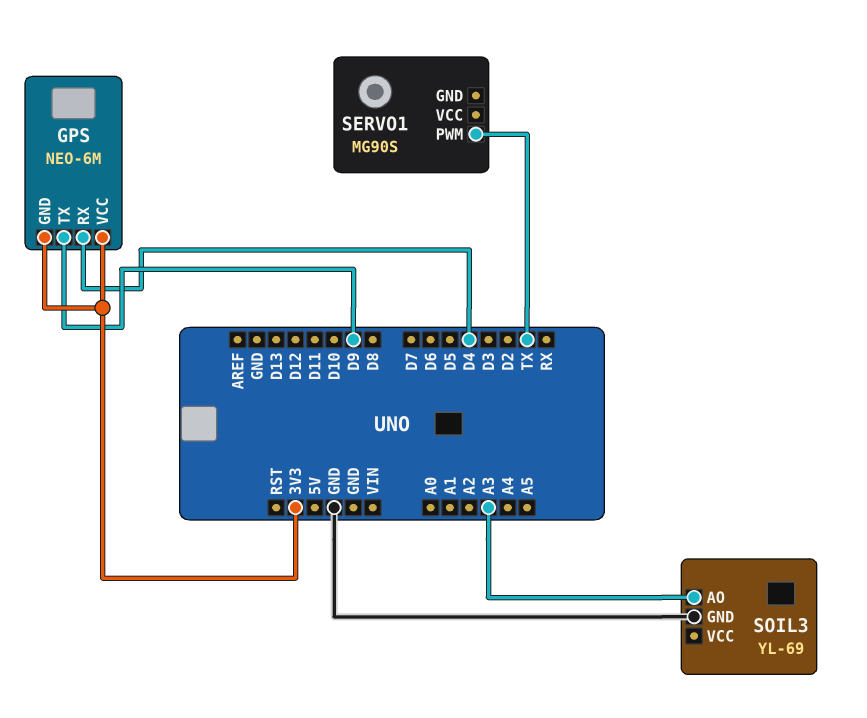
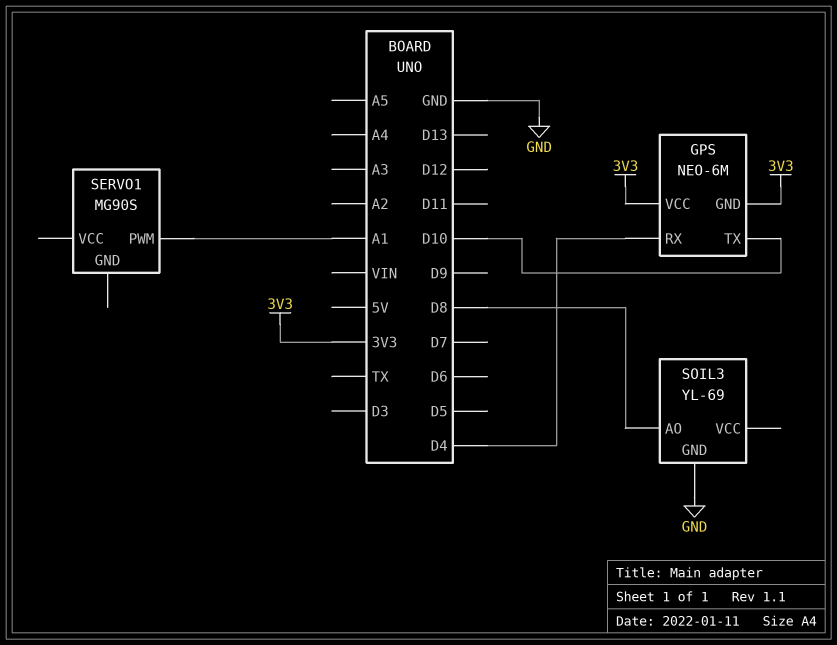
GPS pin TX: D9 -> D10
SERVO1 pin PWM: TX -> A1
SOIL3 pin AO: A3 -> D8

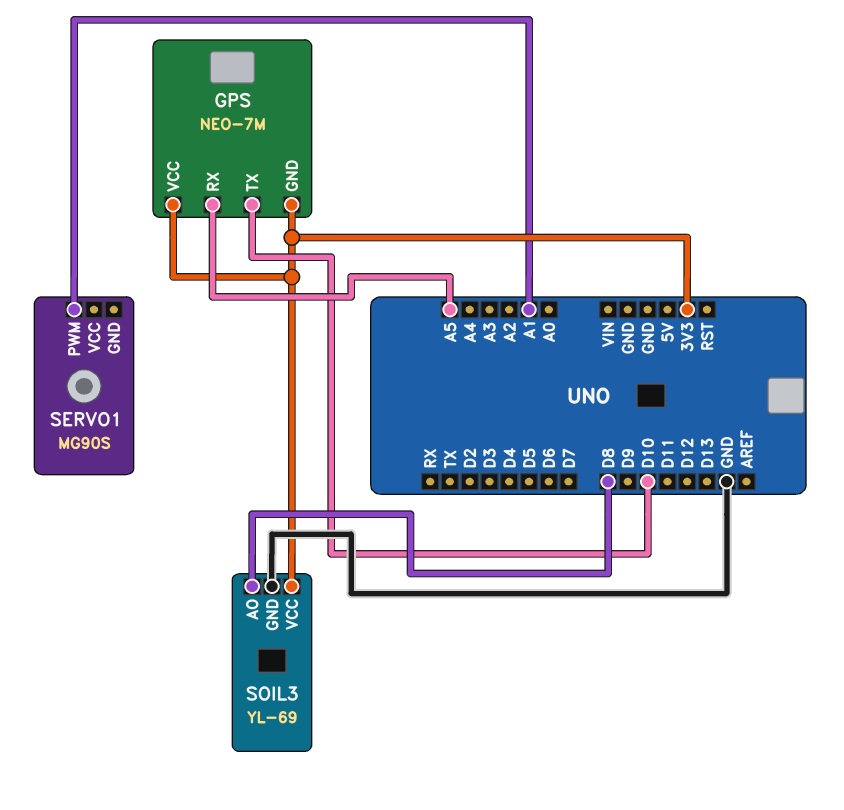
GPS: NEO-6M -> NEO-7M
GPS pin RX: D4 -> A5
SOIL3 pin VCC: none -> 3V3

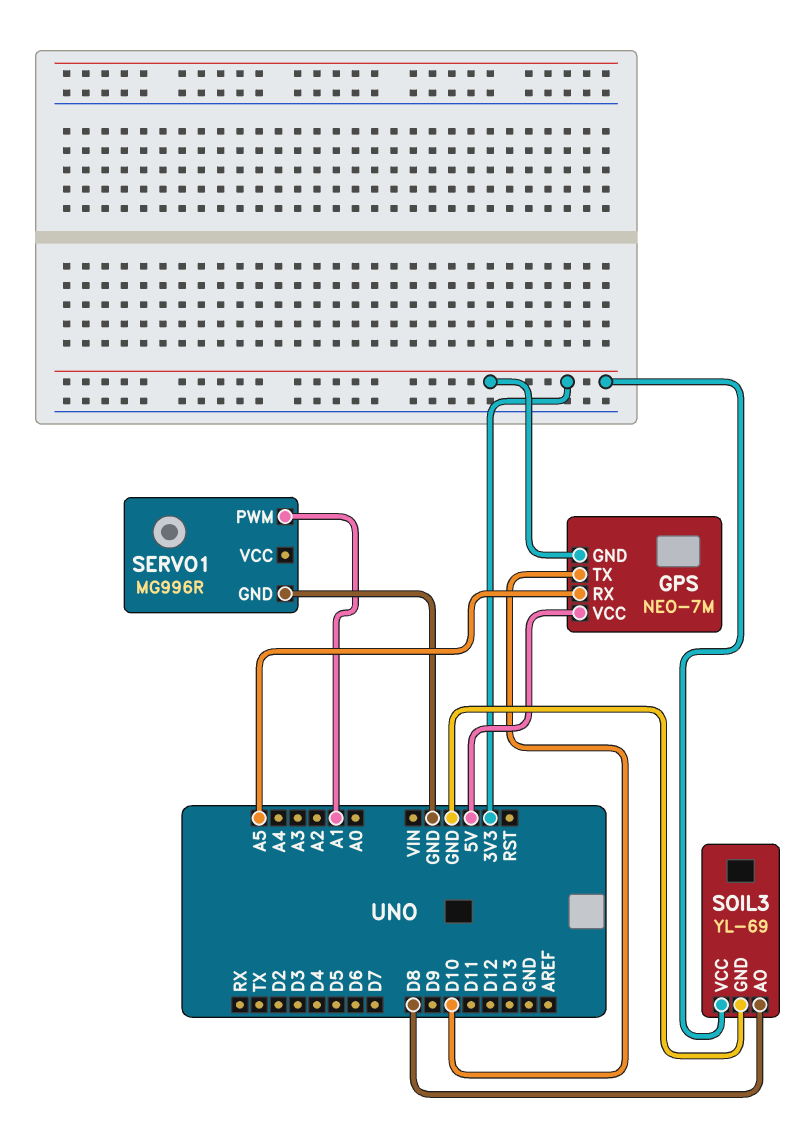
GPS pin VCC: 3V3 -> 5V
SERVO1: MG90S -> MG996R
SERVO1 pin GND: none -> GND

